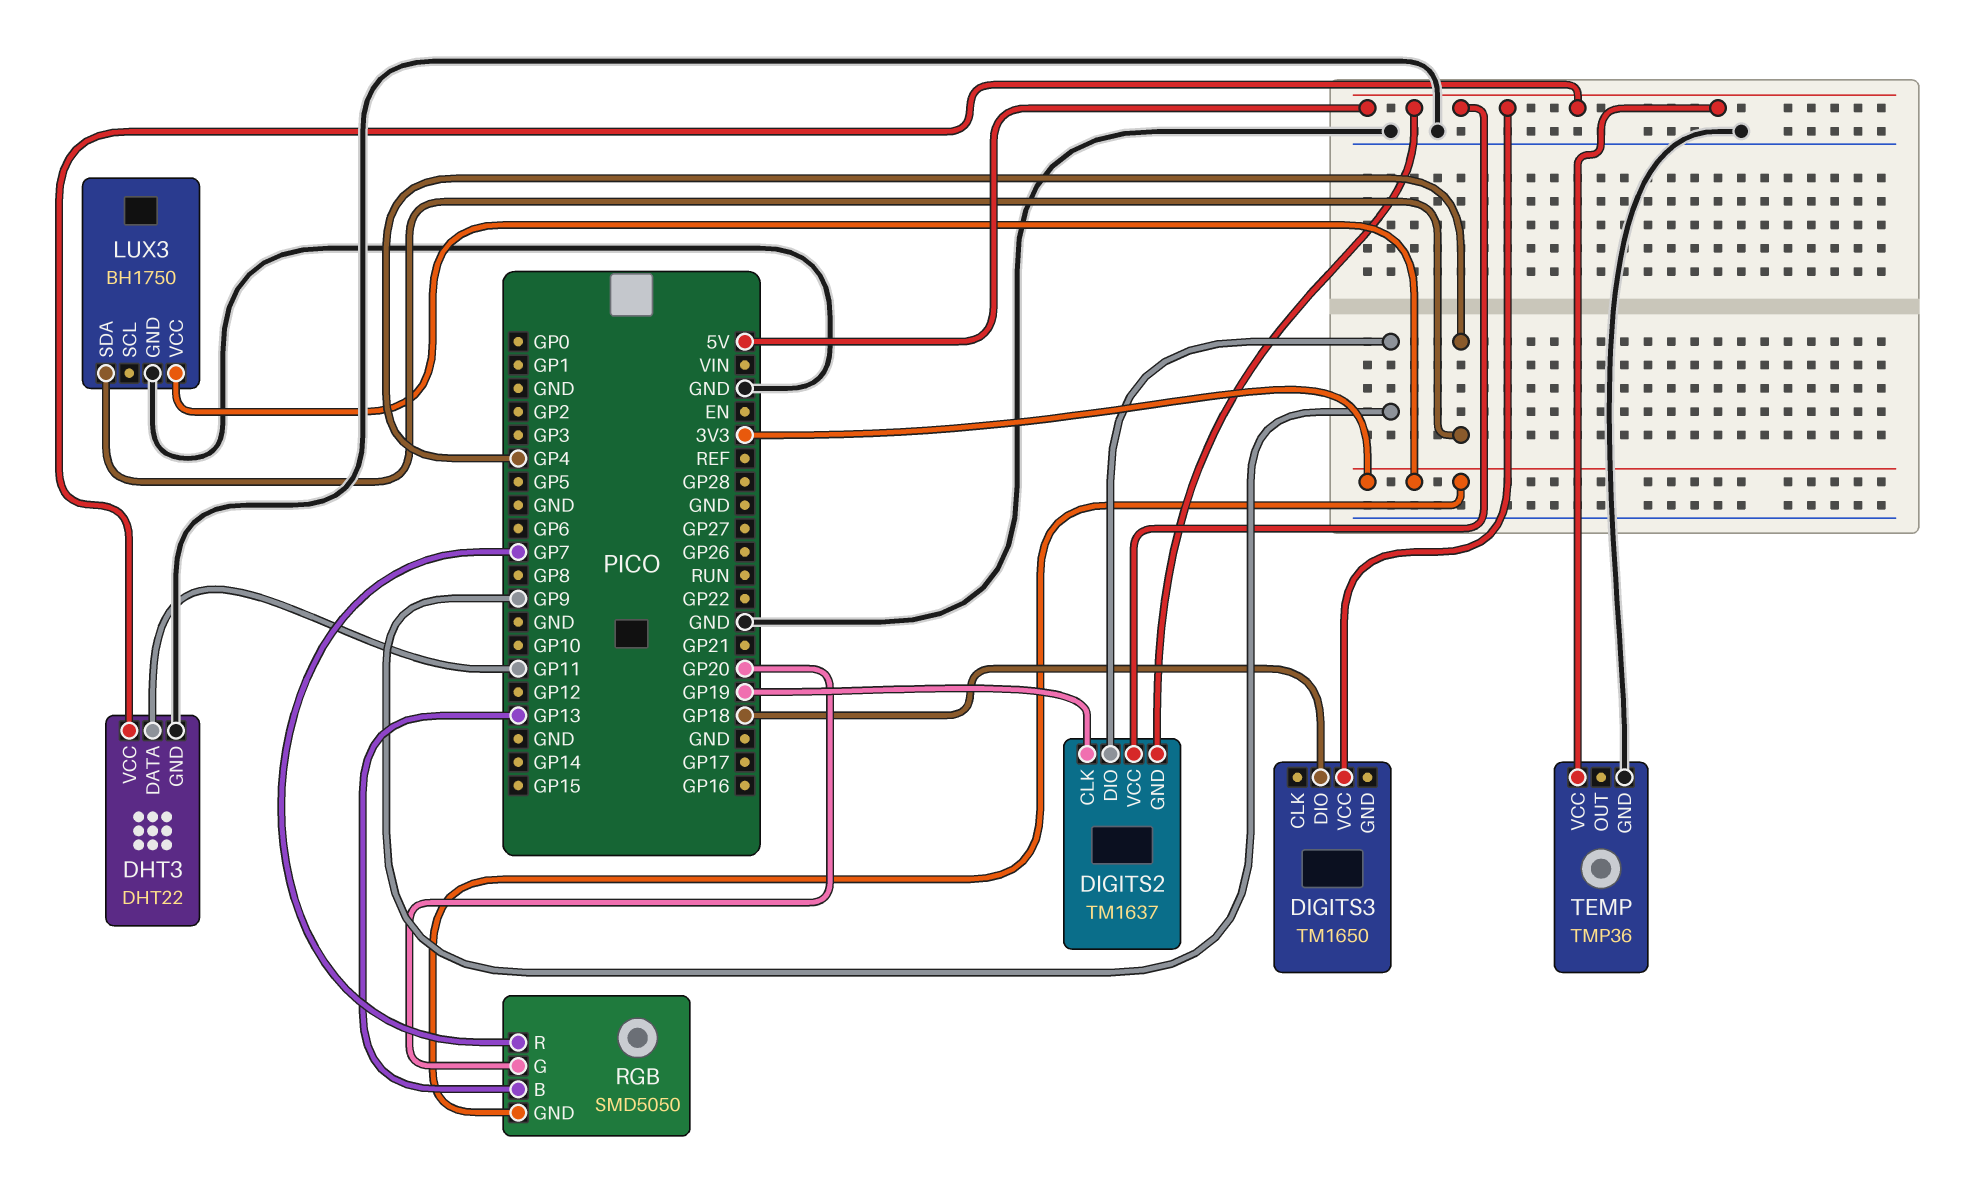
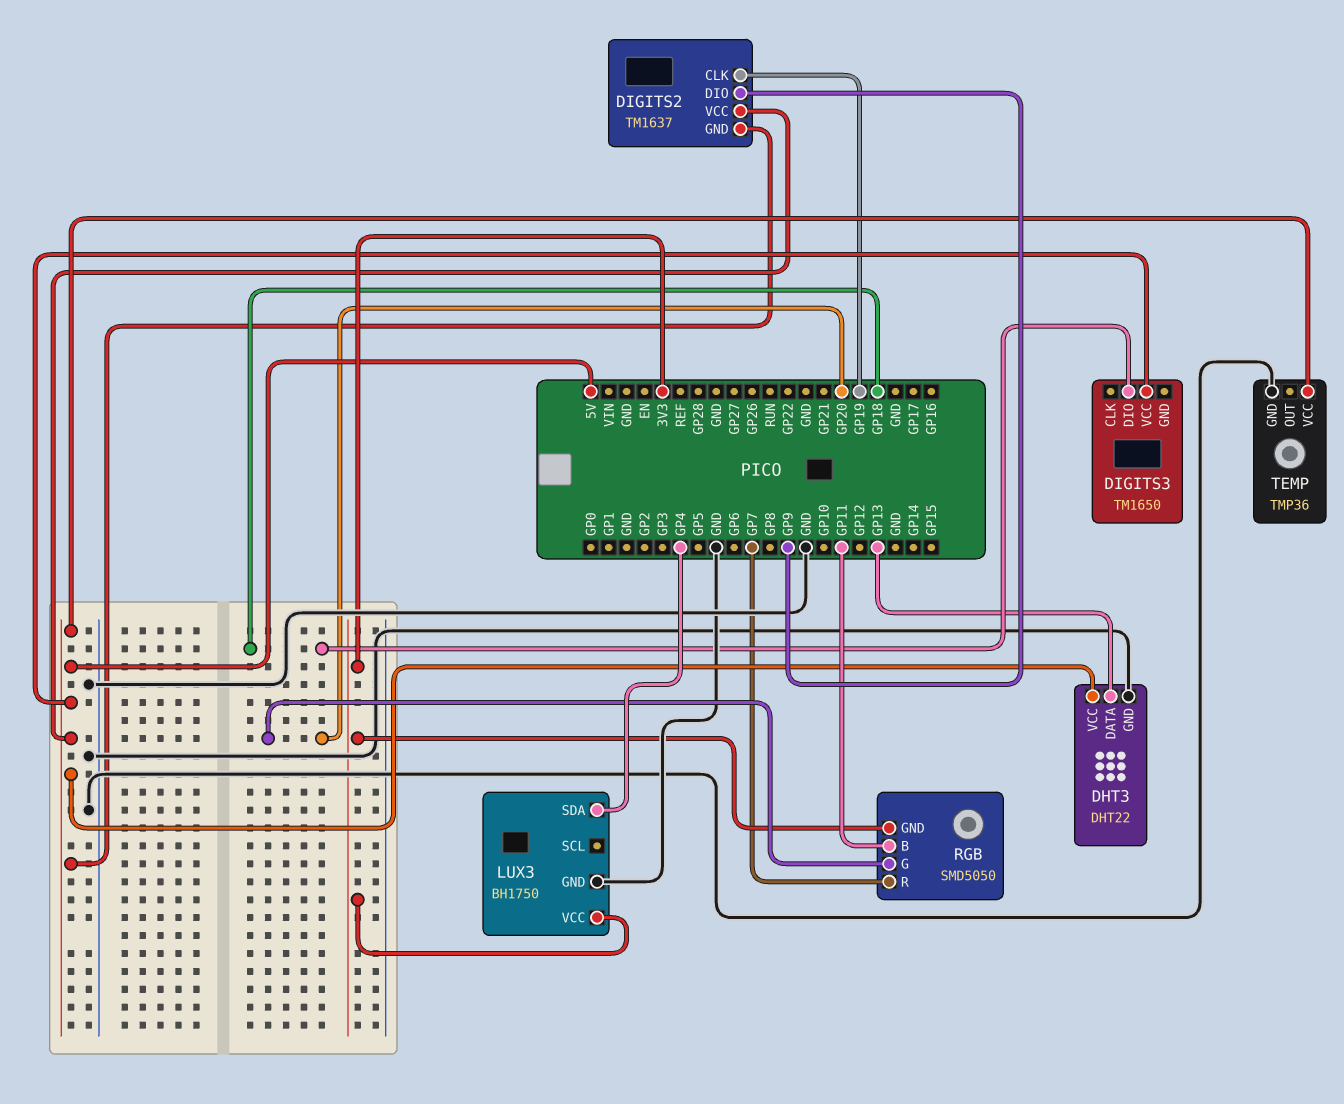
DHT3 pin DATA: GP11 -> GP13
RGB pin B: GP13 -> GP11

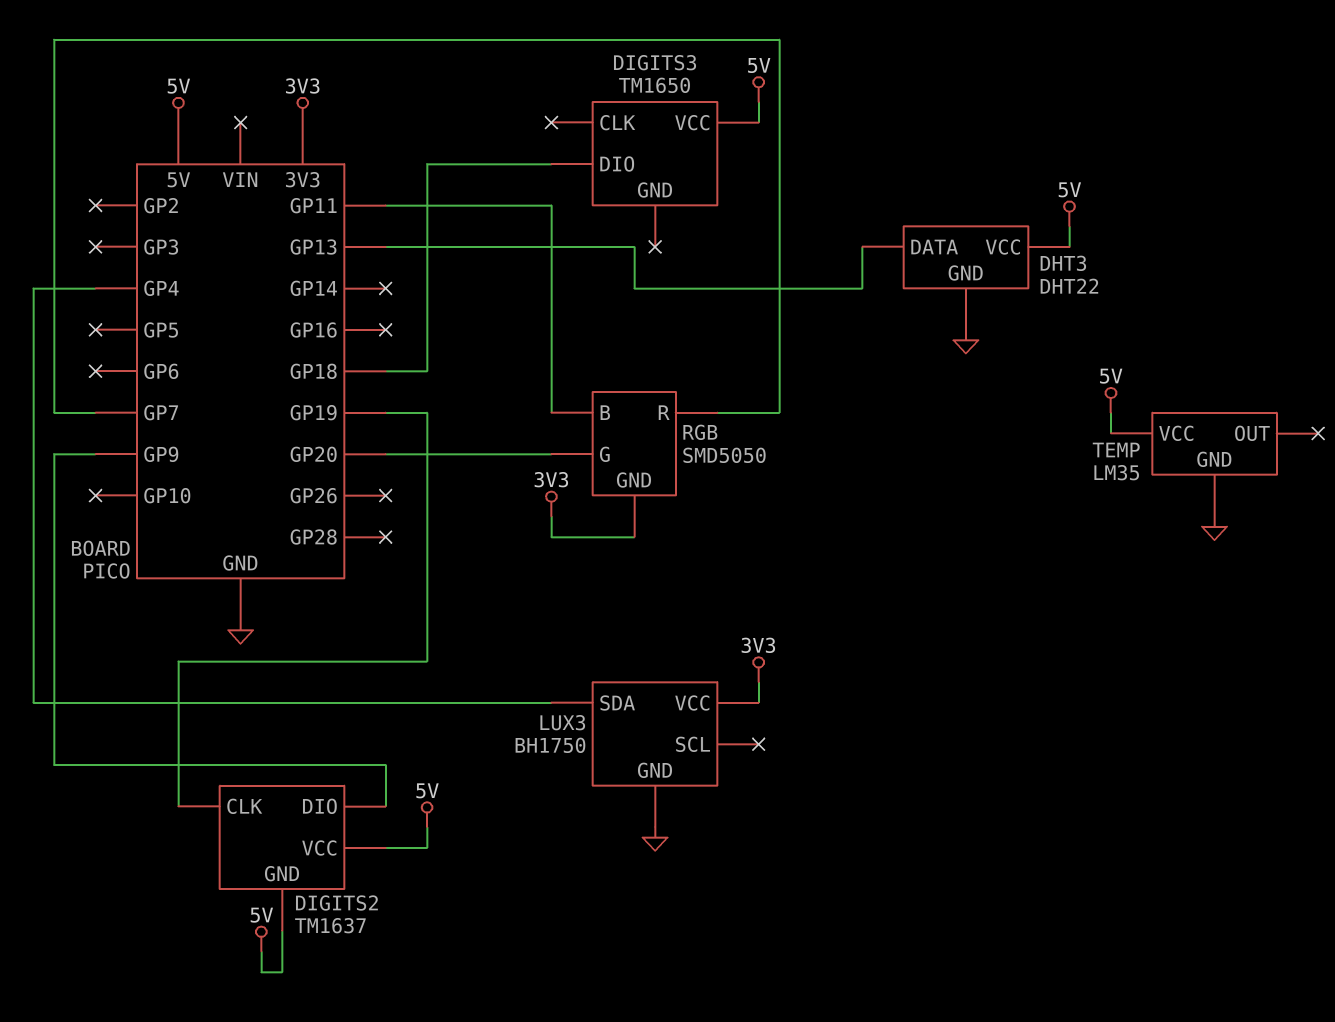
TEMP: TMP36 -> LM35

